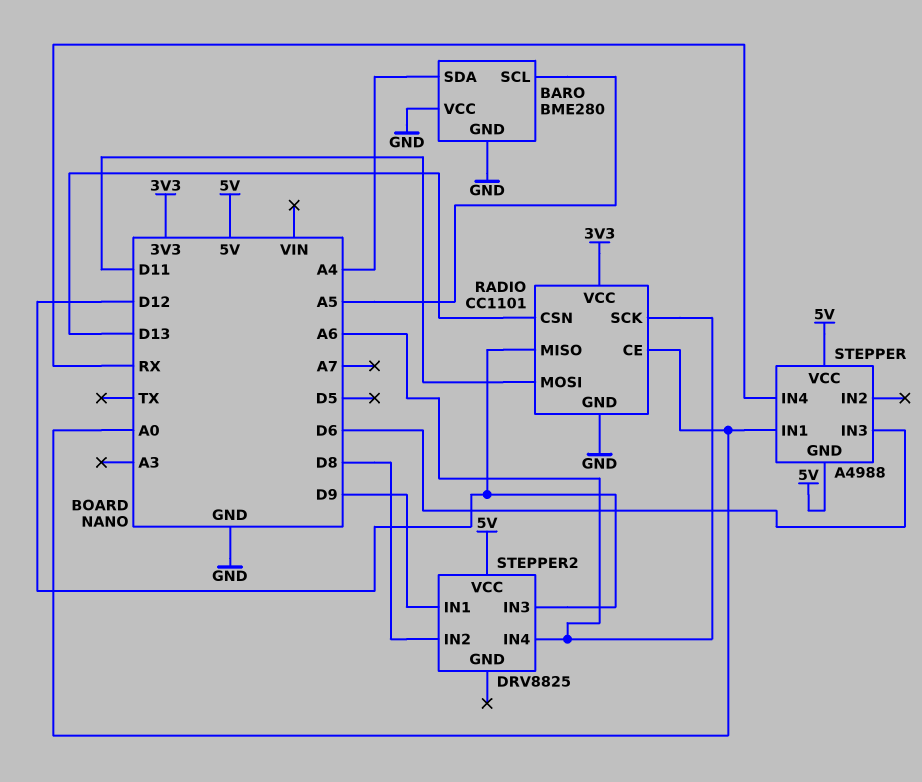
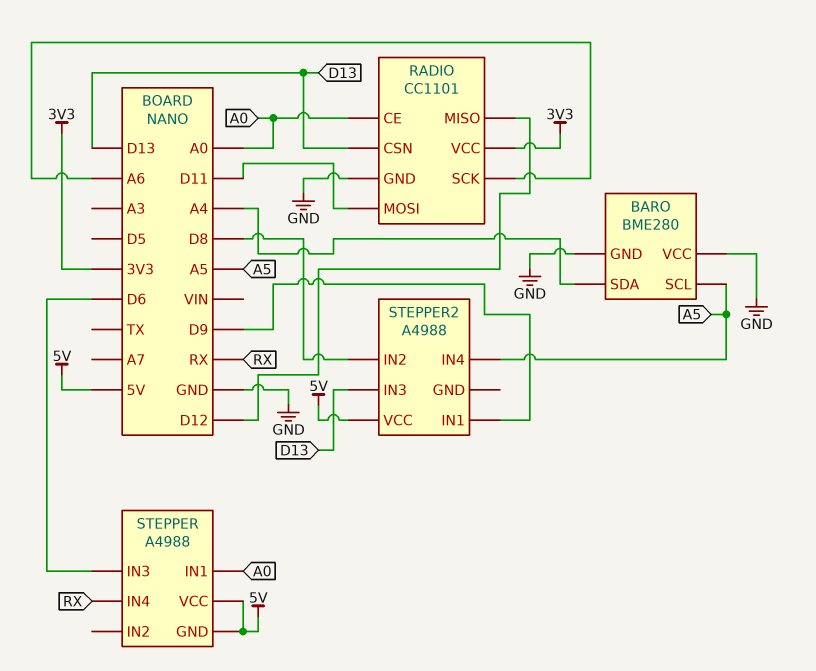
STEPPER2: DRV8825 -> A4988
STEPPER2 pin IN3: D12 -> D13
STEPPER2 pin IN4: A6 -> A5

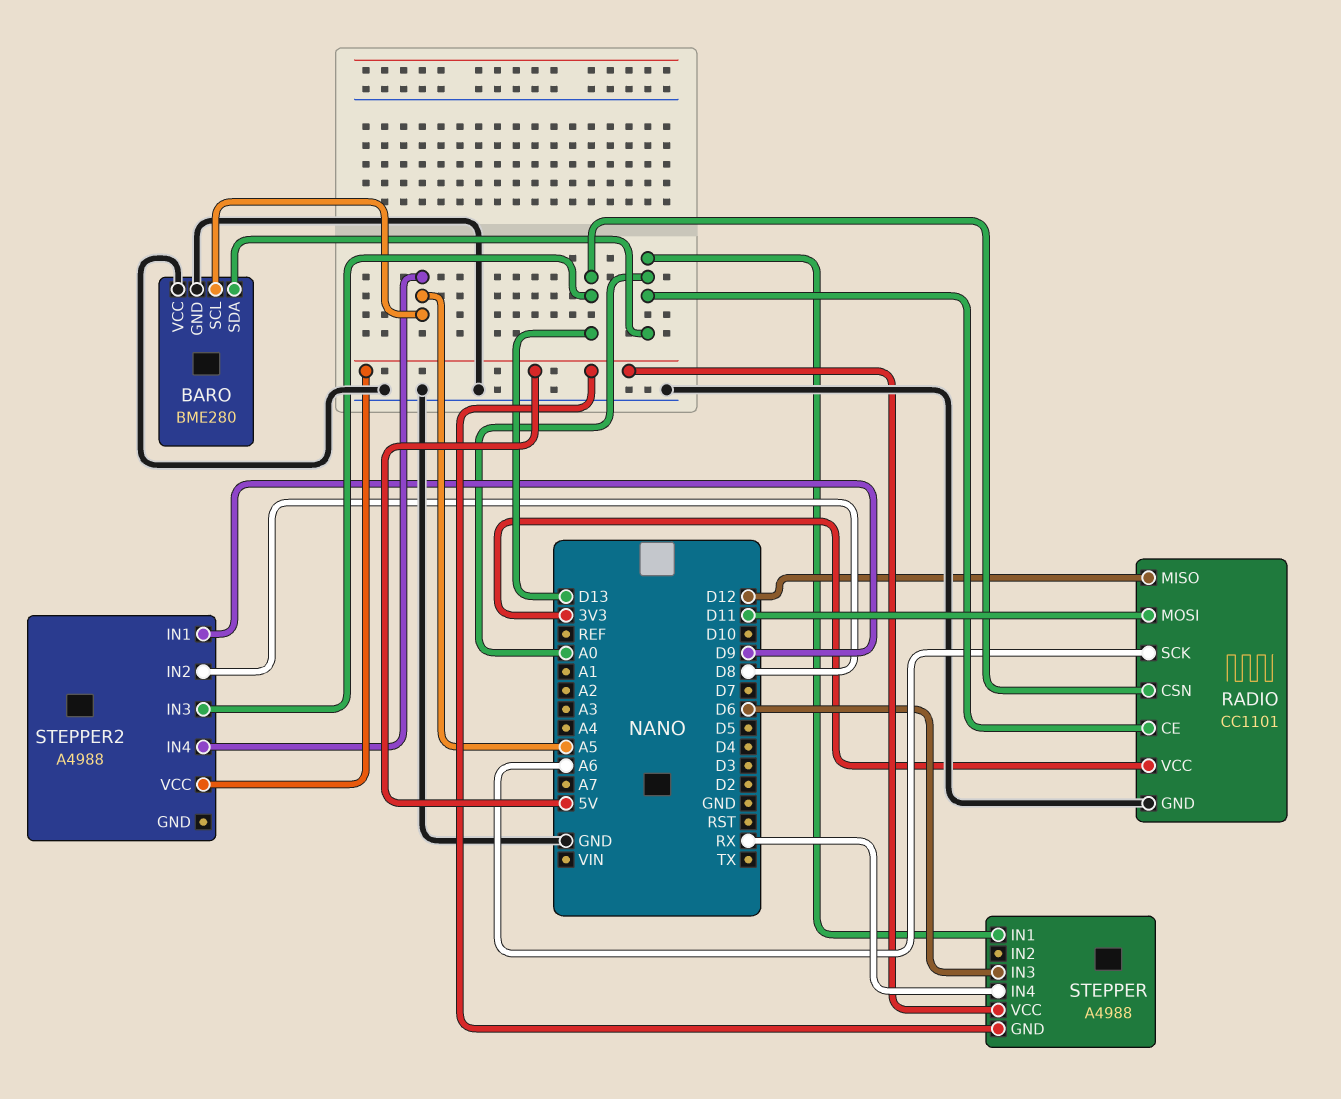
BARO pin SDA: A4 -> A0

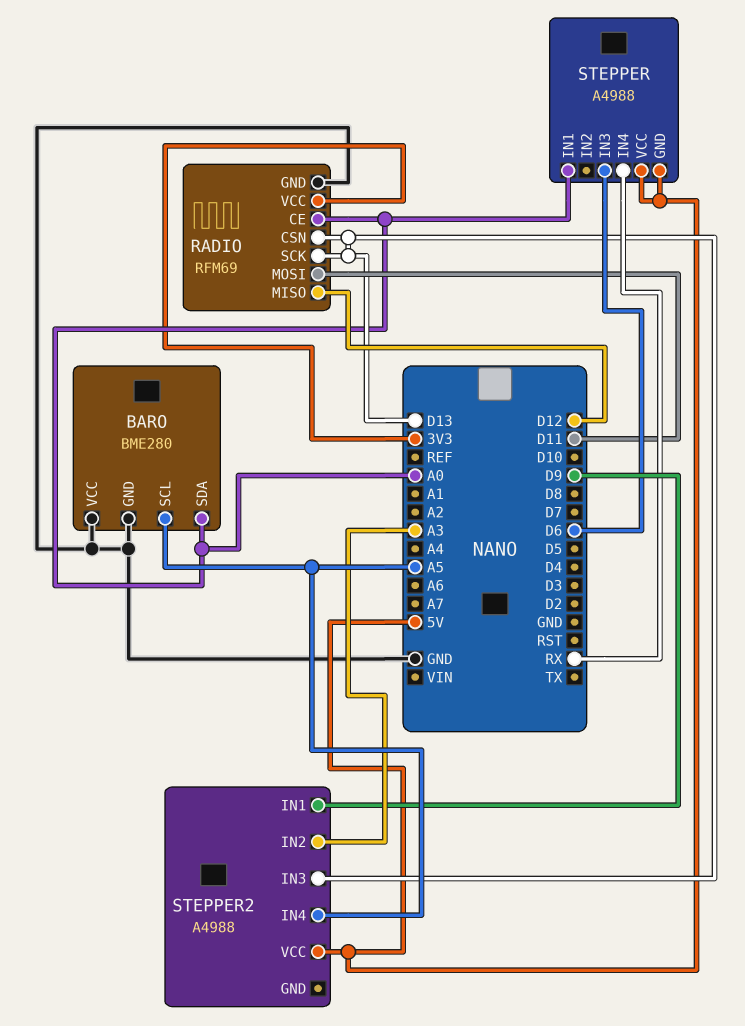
RADIO: CC1101 -> RFM69
RADIO pin SCK: A6 -> D13
STEPPER2 pin IN2: D8 -> A3

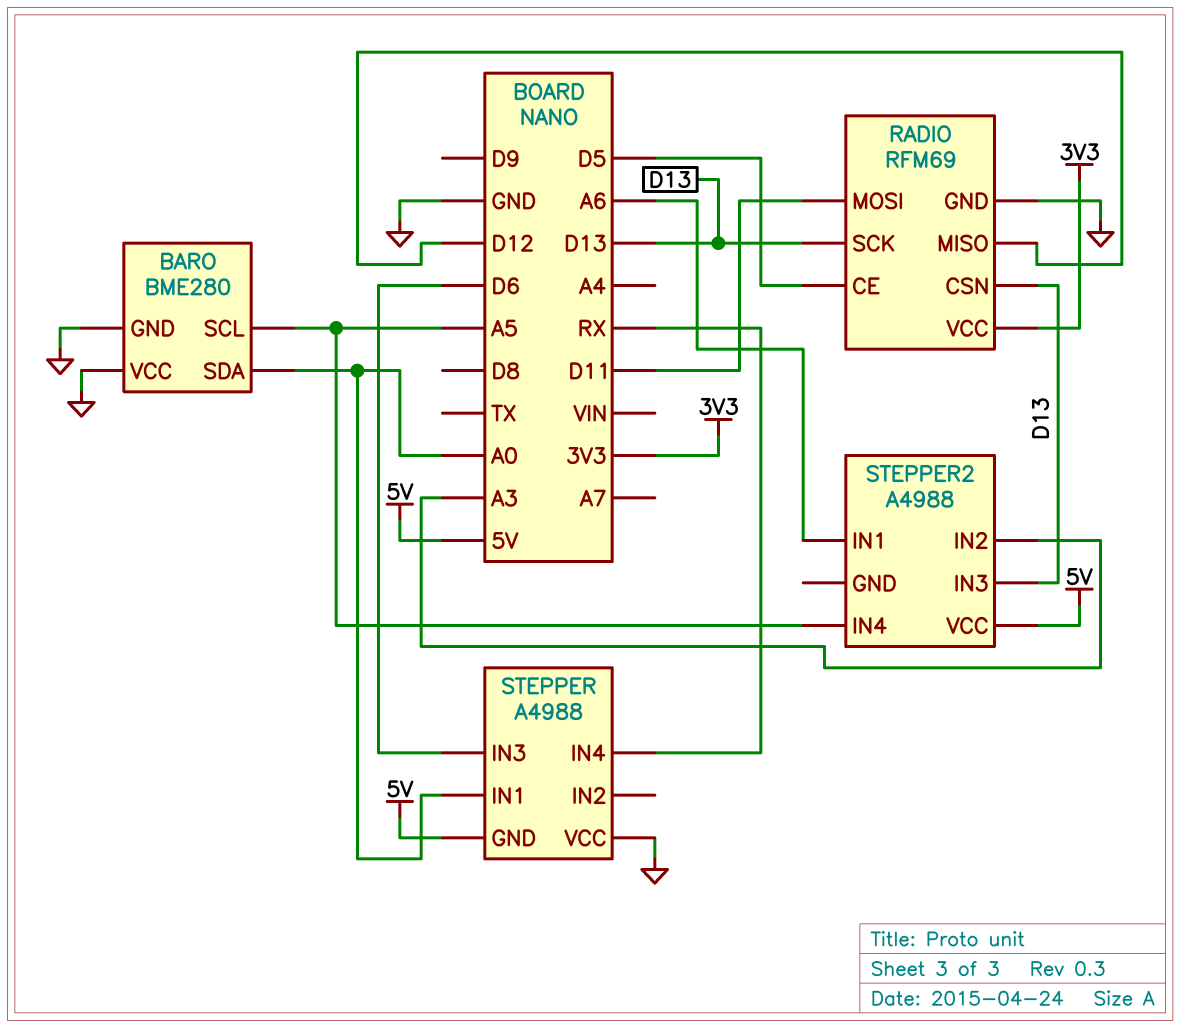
RADIO pin CE: A0 -> D5
STEPPER pin VCC: 5V -> GND
STEPPER2 pin IN1: D9 -> A6

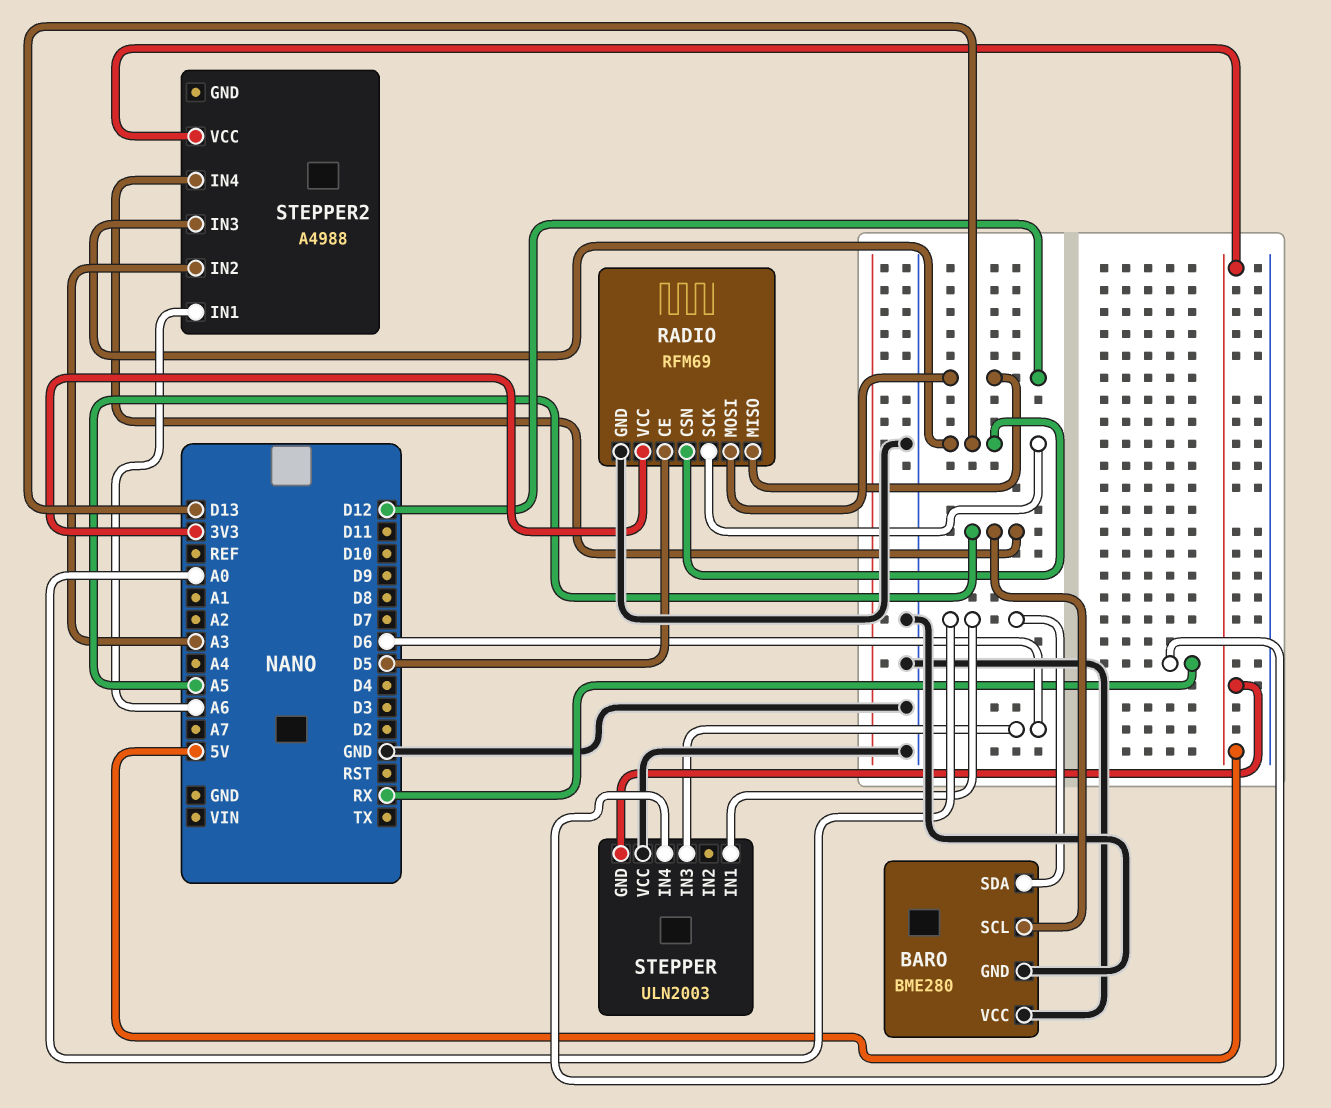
RADIO pin MOSI: D11 -> D12
STEPPER: A4988 -> ULN2003

